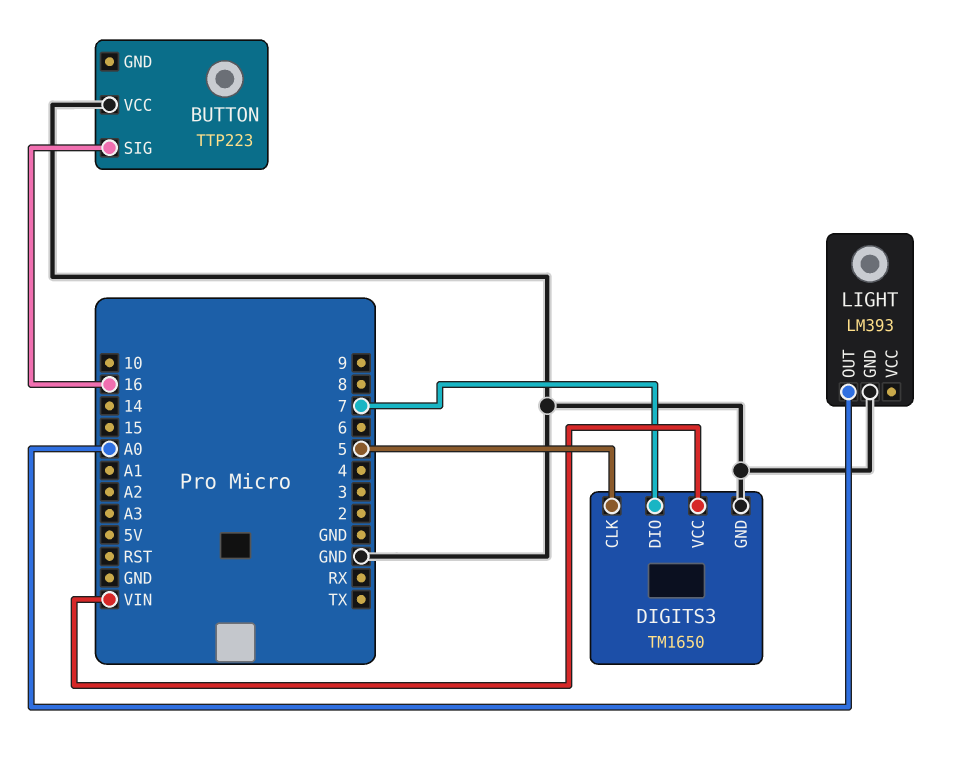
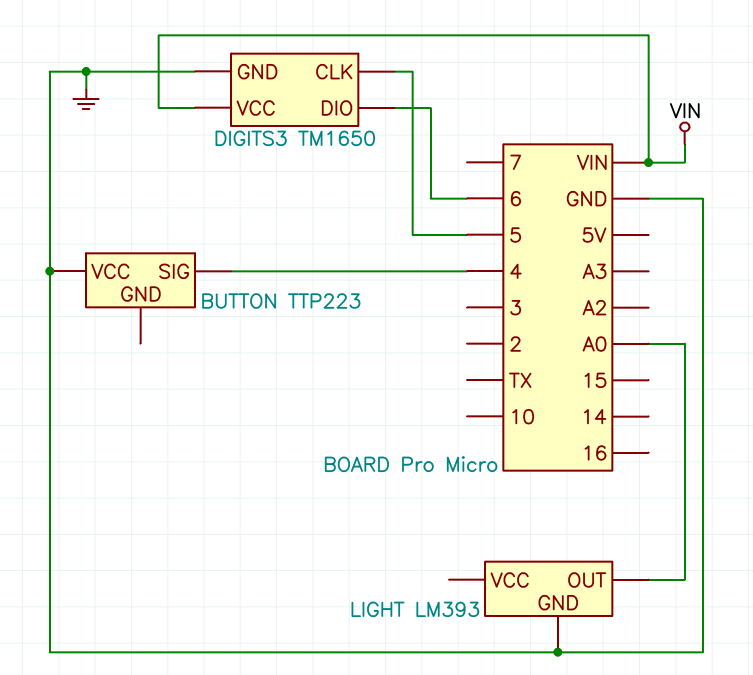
BUTTON pin SIG: 16 -> 4
DIGITS3 pin DIO: 7 -> 6

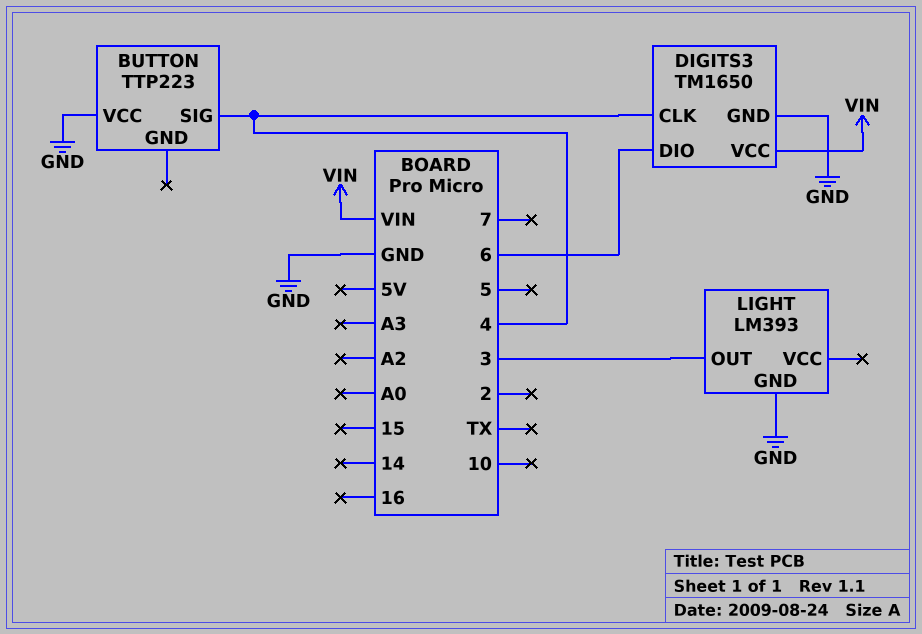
DIGITS3 pin CLK: 5 -> 4
LIGHT pin OUT: A0 -> 3

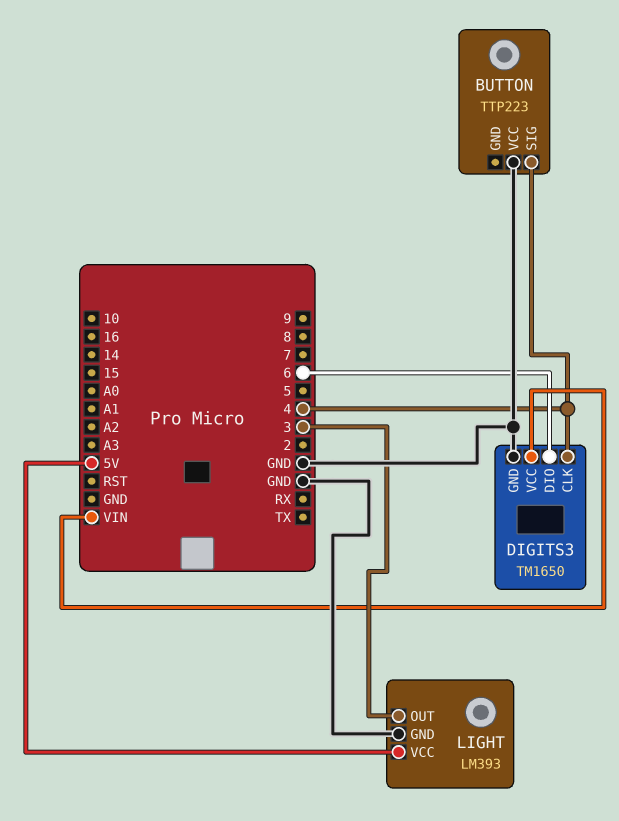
LIGHT pin VCC: none -> 5V

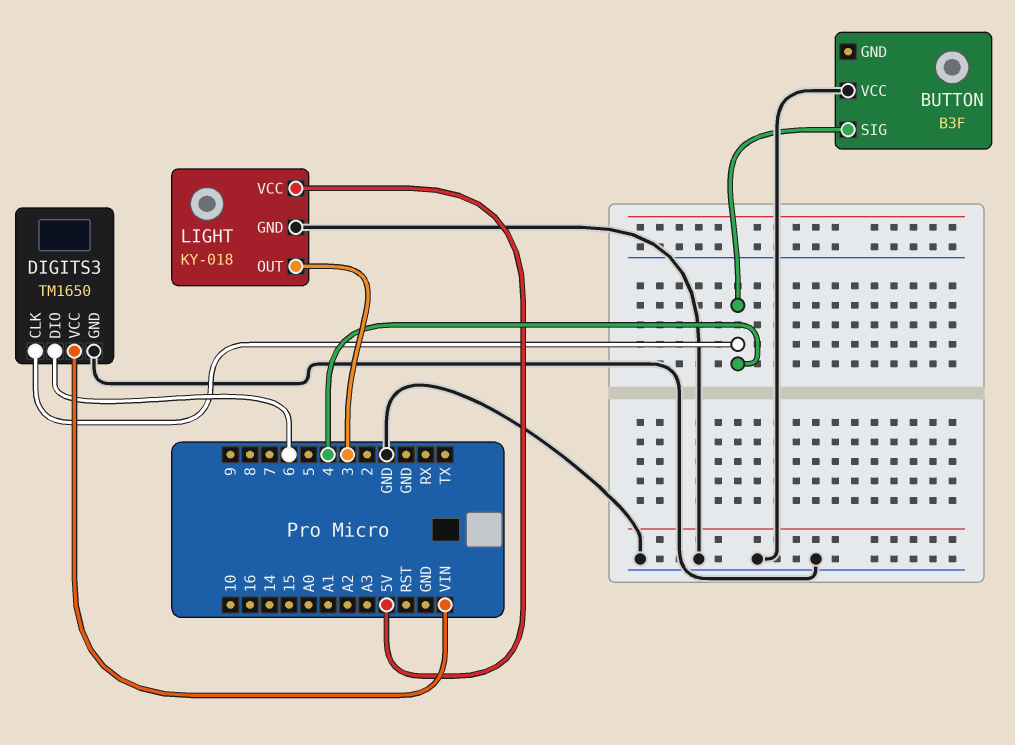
BUTTON: TTP223 -> B3F
LIGHT: LM393 -> KY-018

